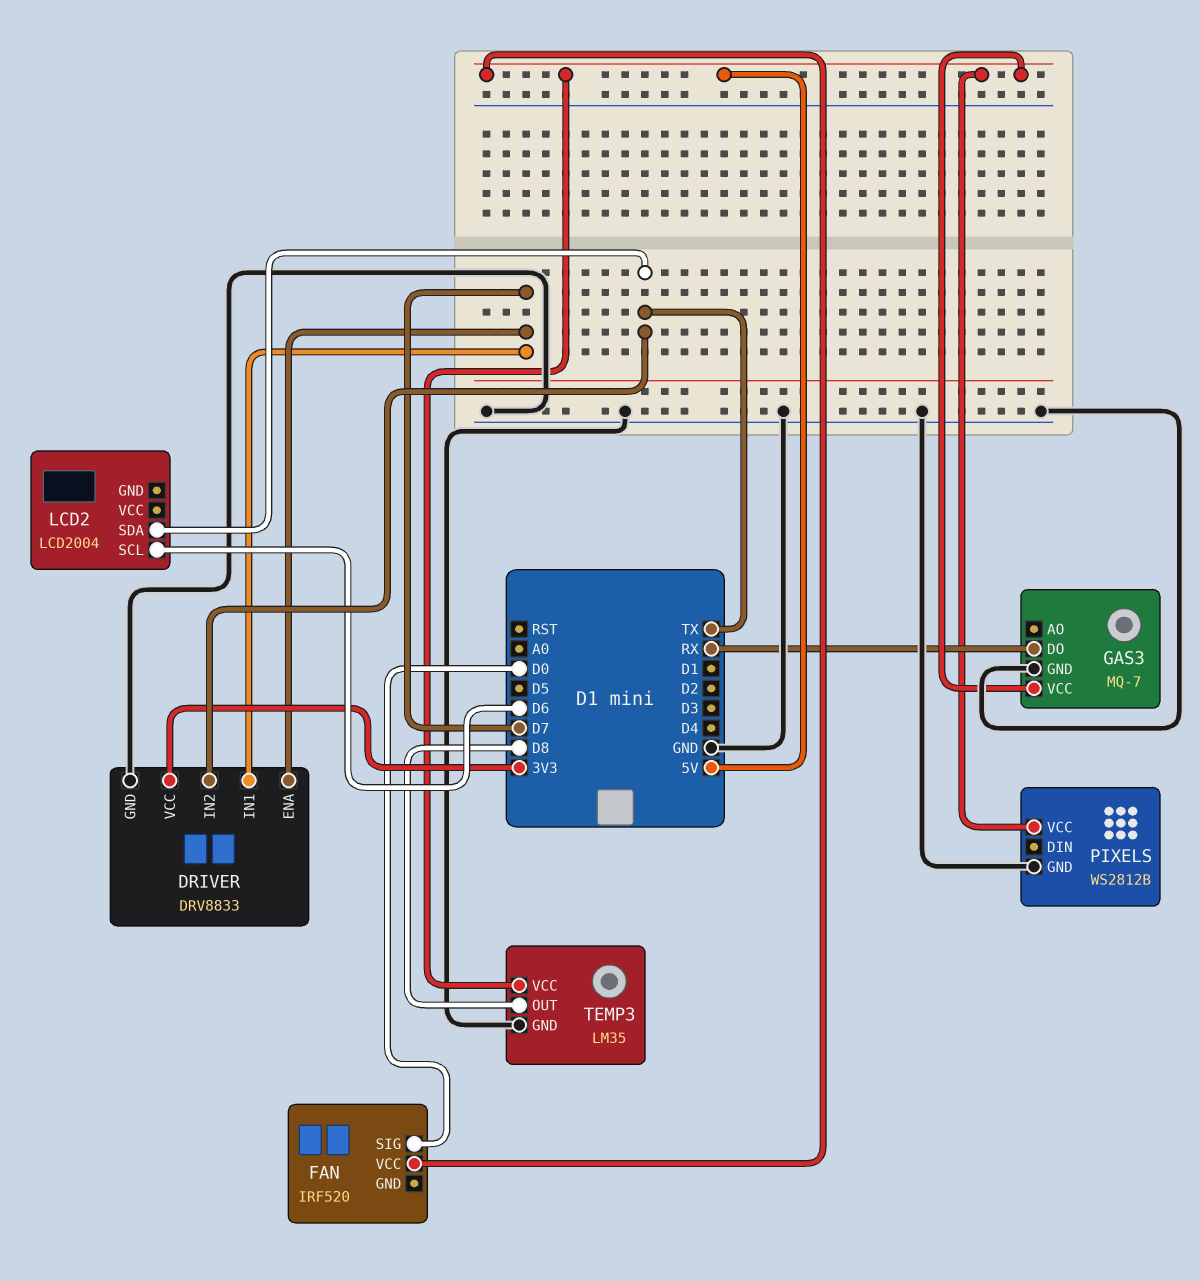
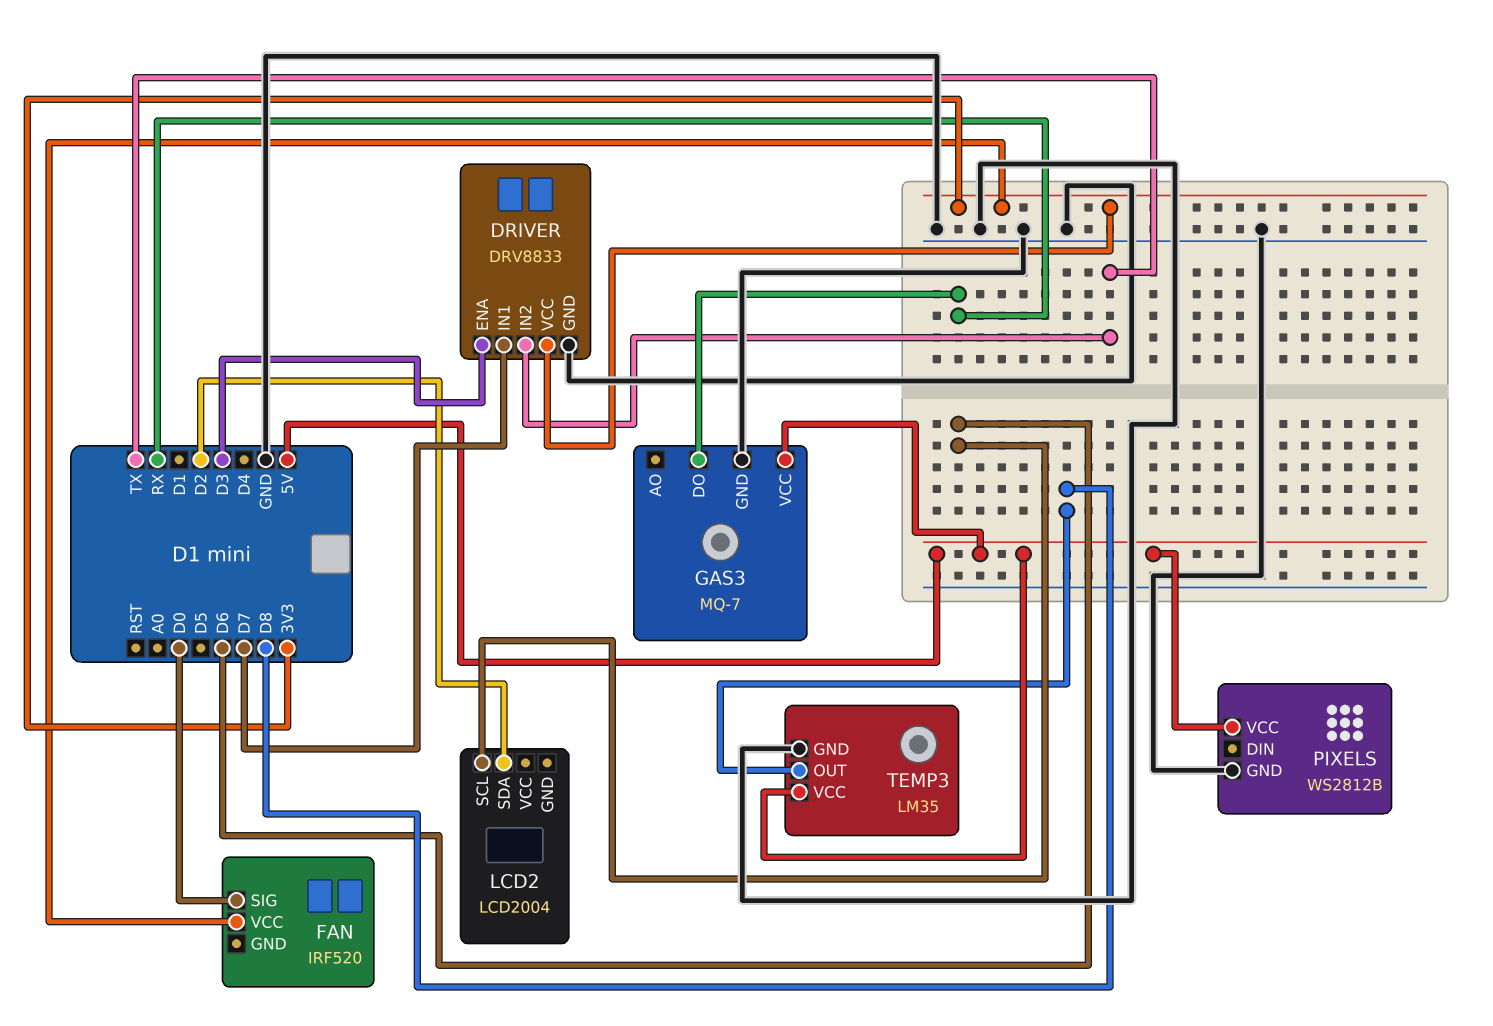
DRIVER pin ENA: D7 -> D3
FAN pin VCC: 5V -> 3V3
LCD2 pin SDA: TX -> D2

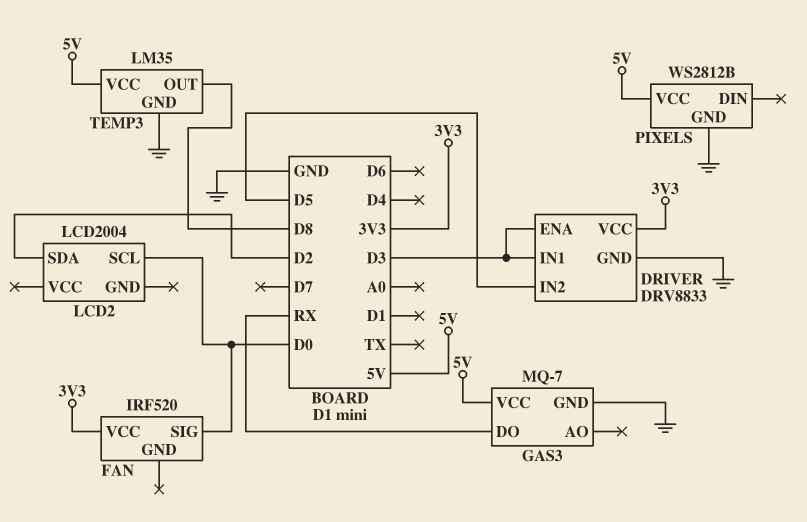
DRIVER pin IN1: D7 -> D3
DRIVER pin IN2: TX -> D5
LCD2 pin SCL: D6 -> D0

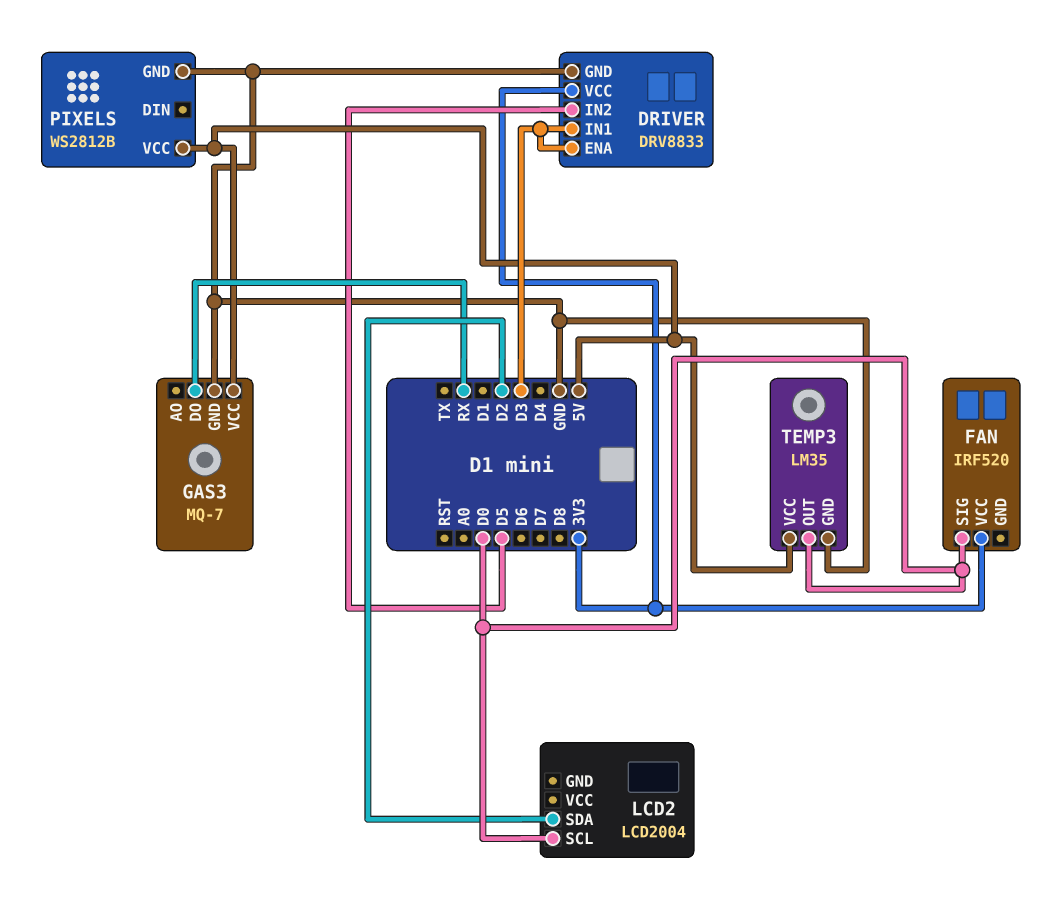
TEMP3 pin OUT: D8 -> D0

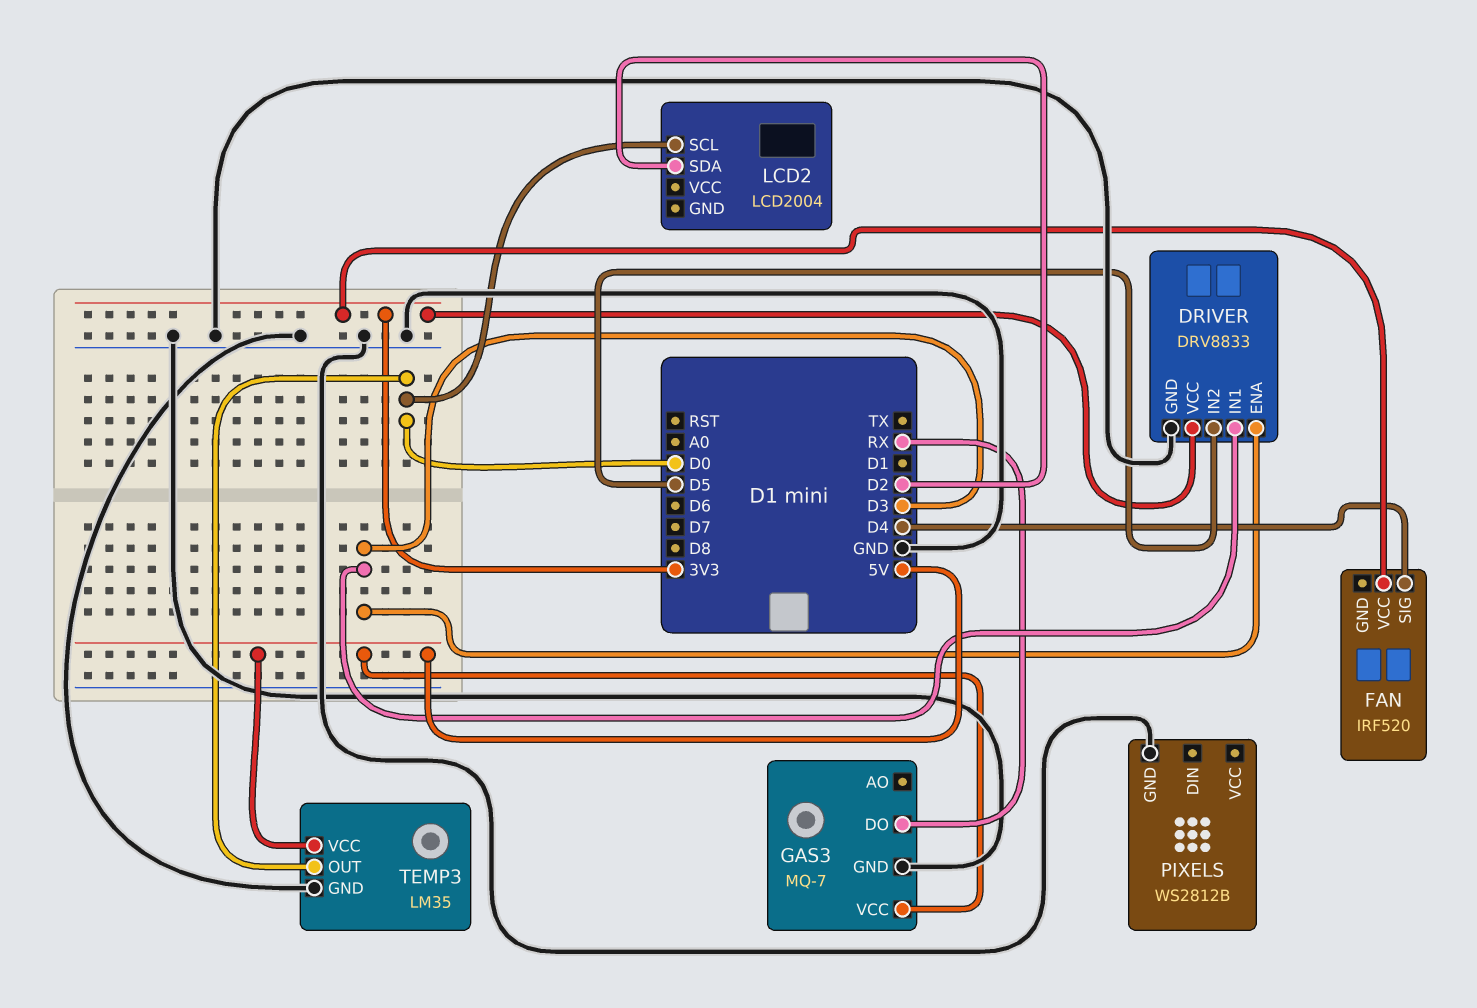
FAN pin SIG: D0 -> D4
PIXELS pin VCC: 5V -> none

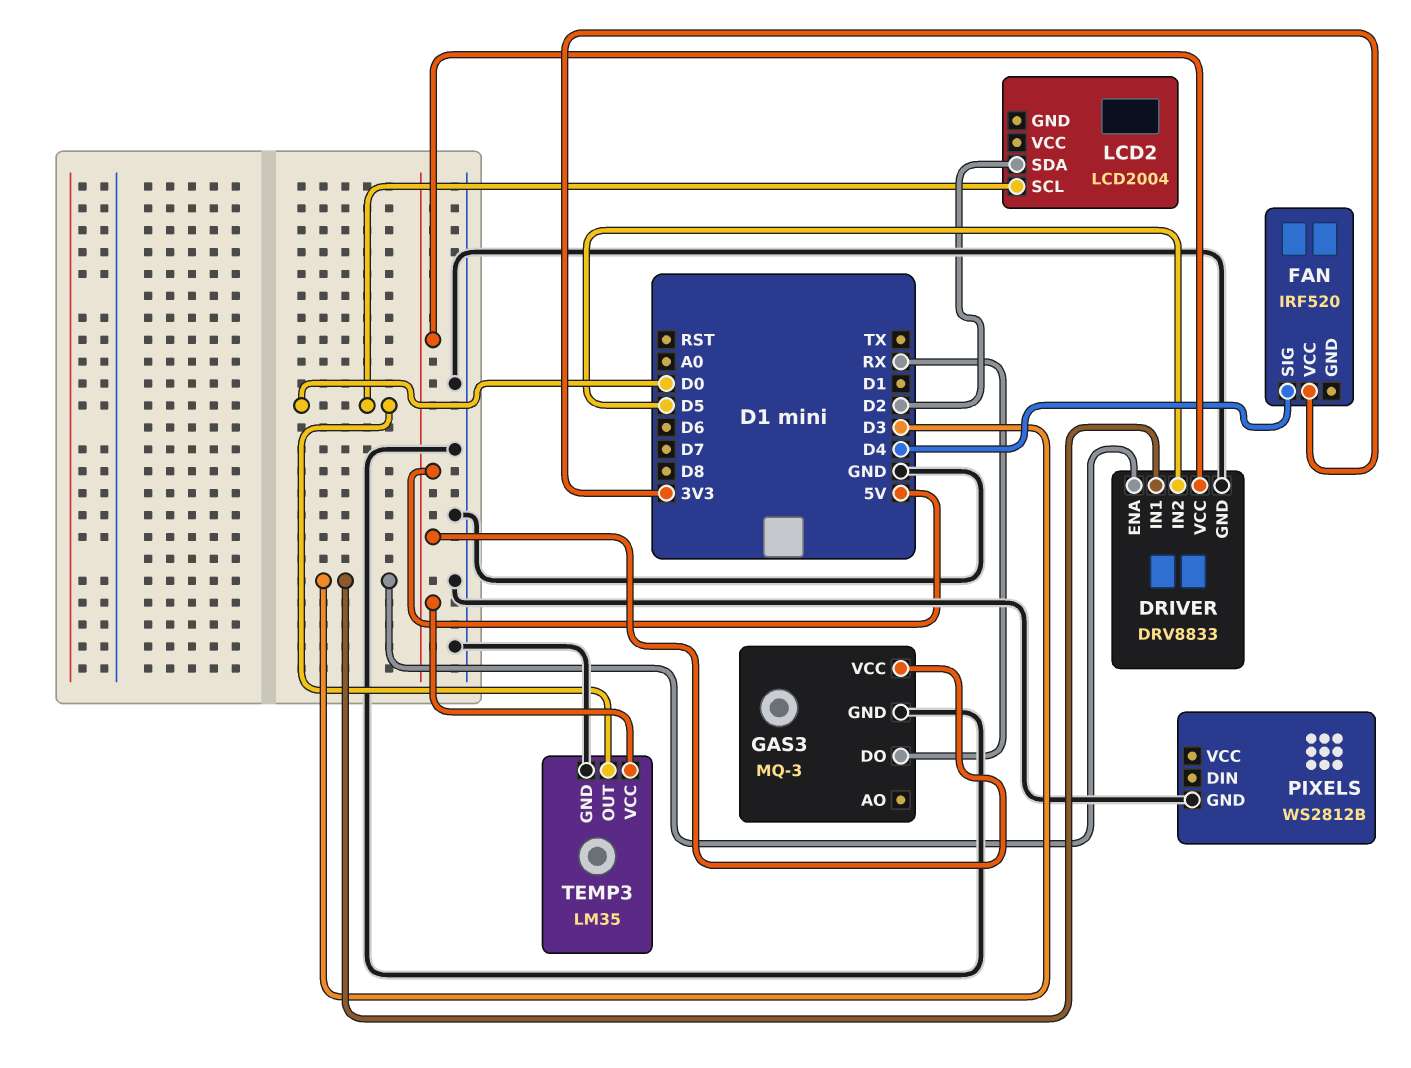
DRIVER pin VCC: 3V3 -> 5V
GAS3: MQ-7 -> MQ-3

